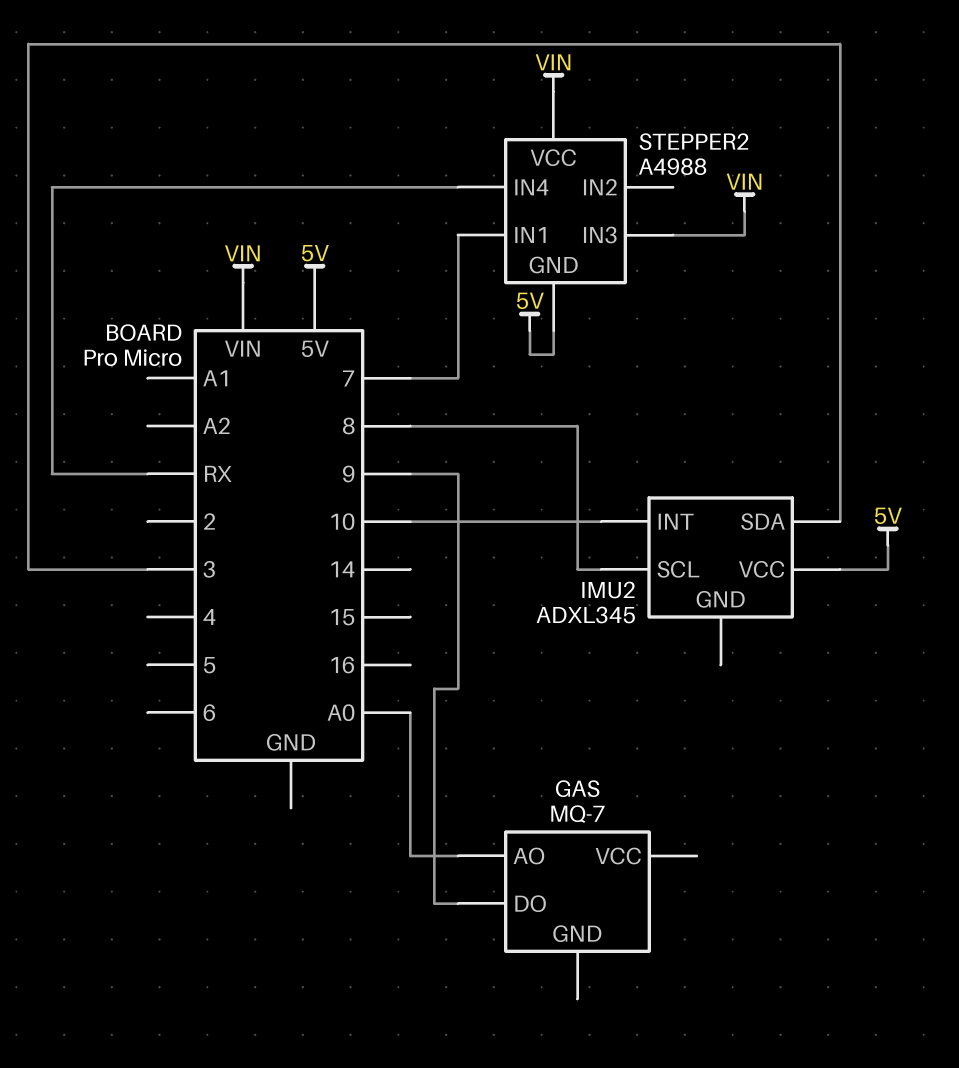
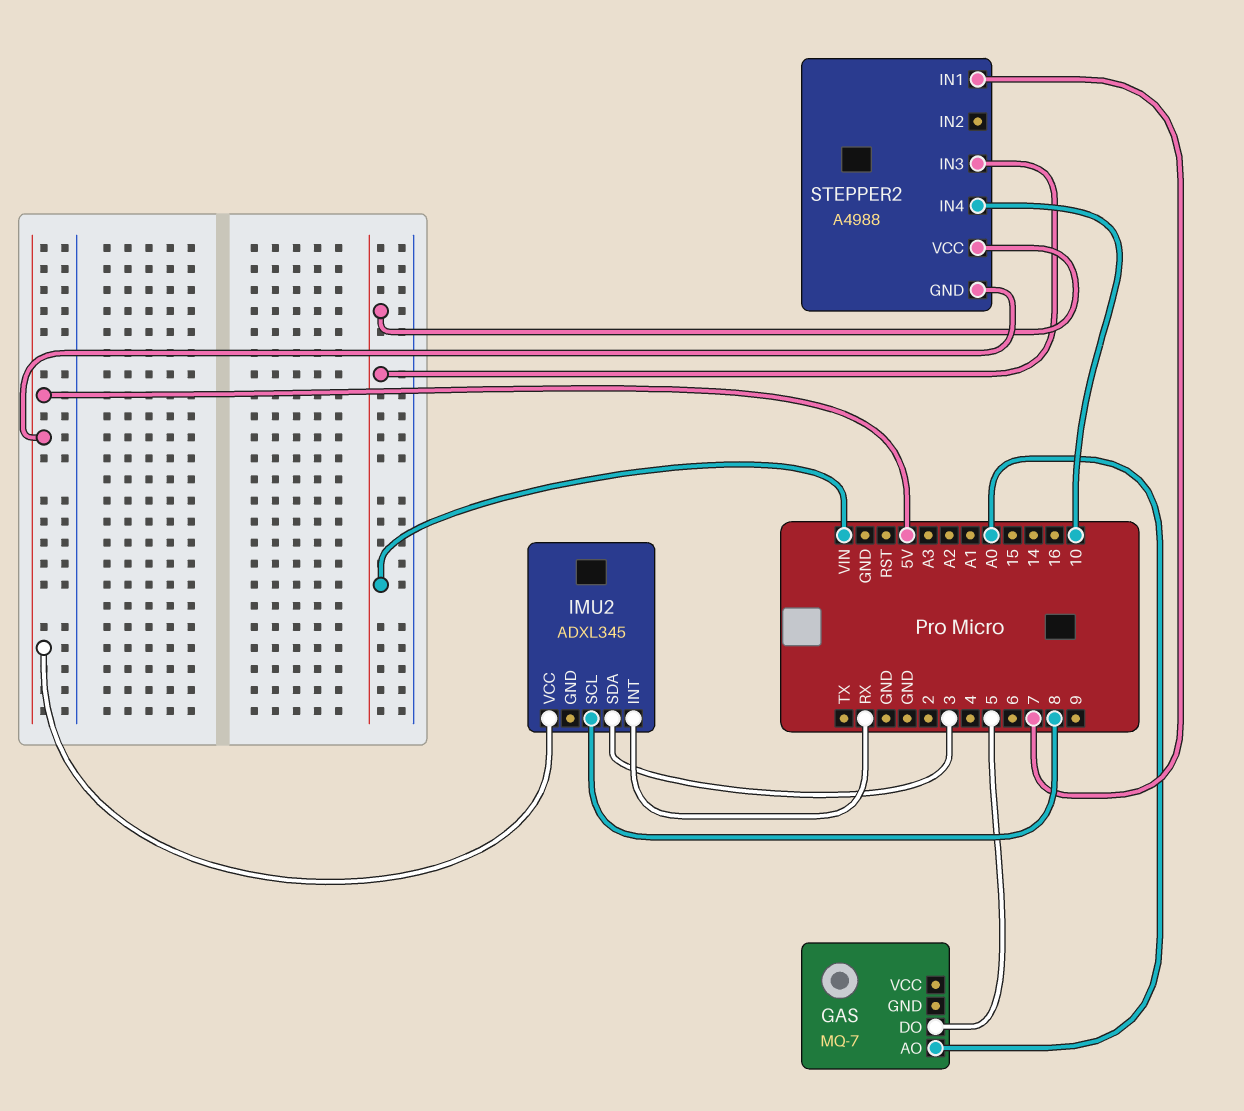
GAS pin DO: 9 -> 5
IMU2 pin INT: 10 -> RX
STEPPER2 pin IN4: RX -> 10

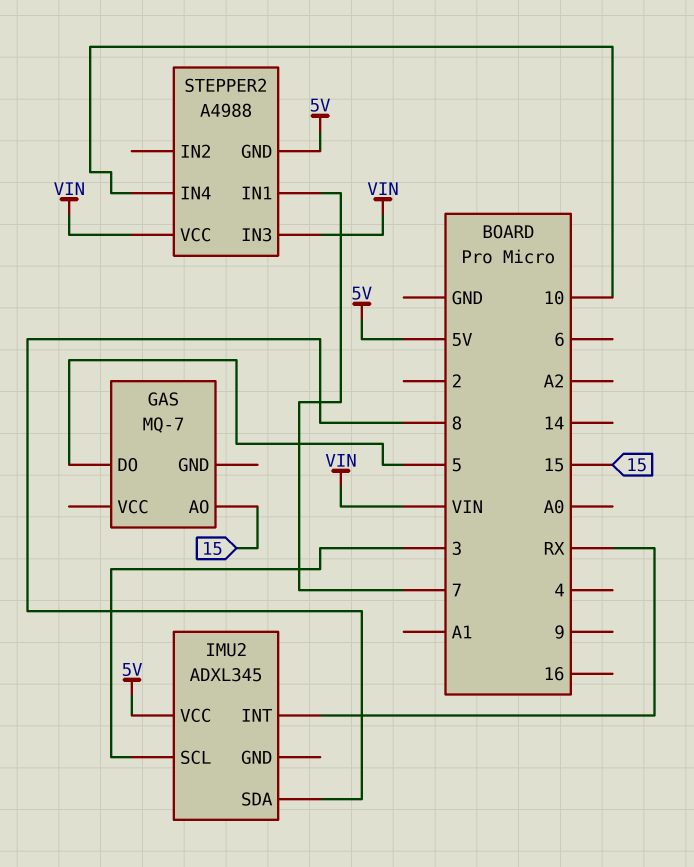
GAS pin AO: A0 -> 15
IMU2 pin SCL: 8 -> 3
IMU2 pin SDA: 3 -> 8

